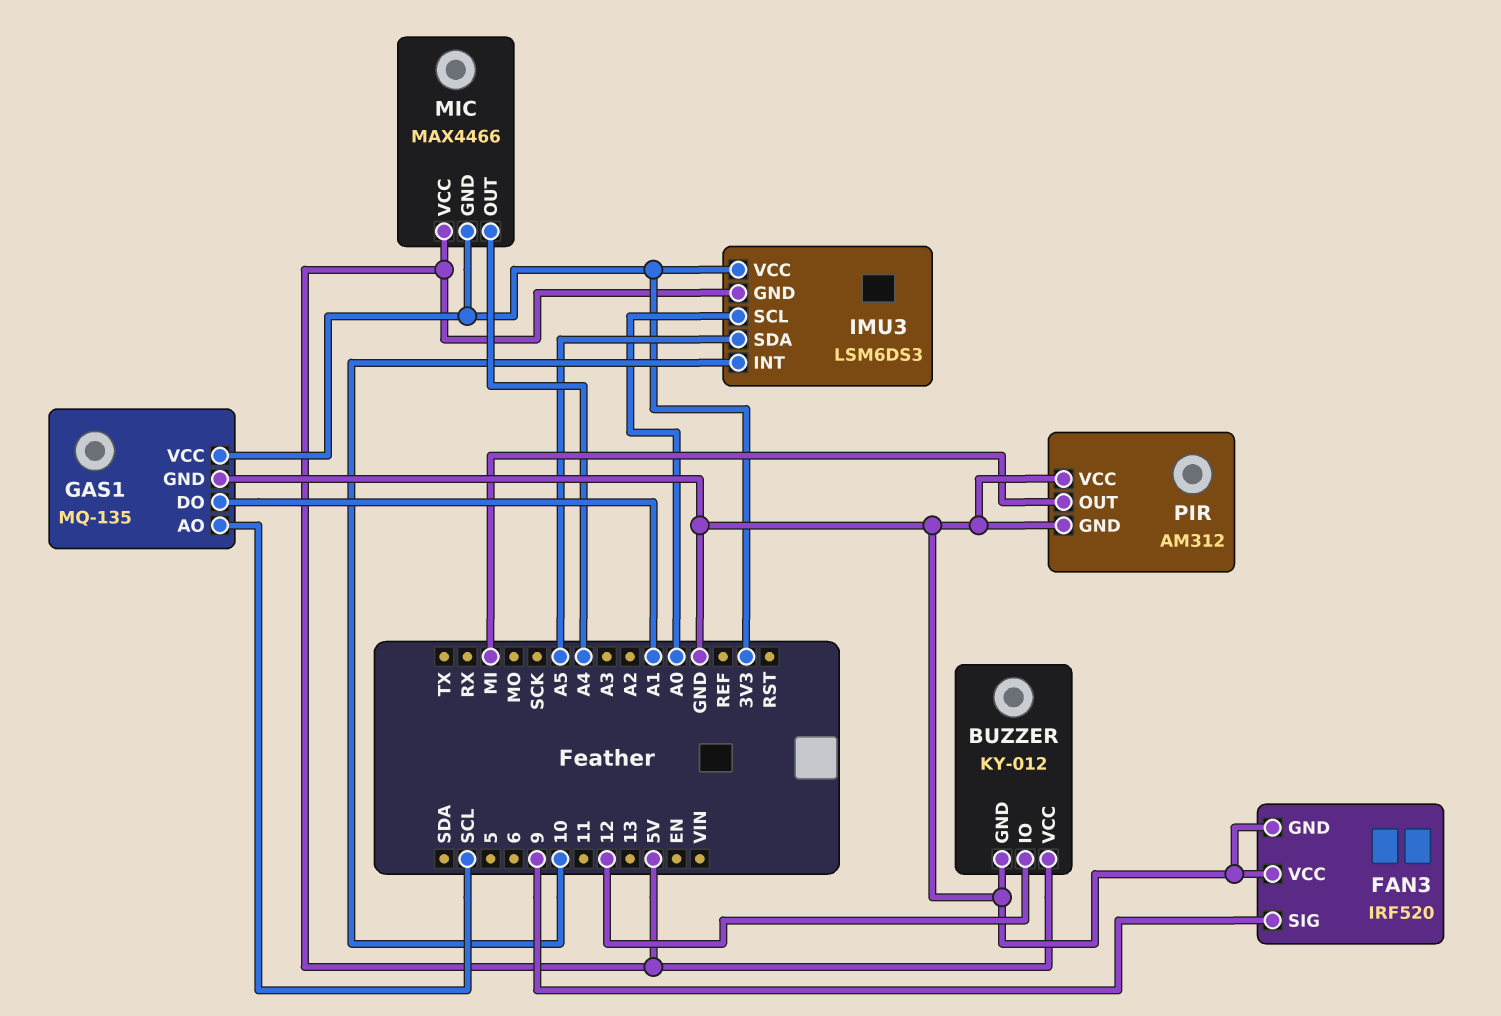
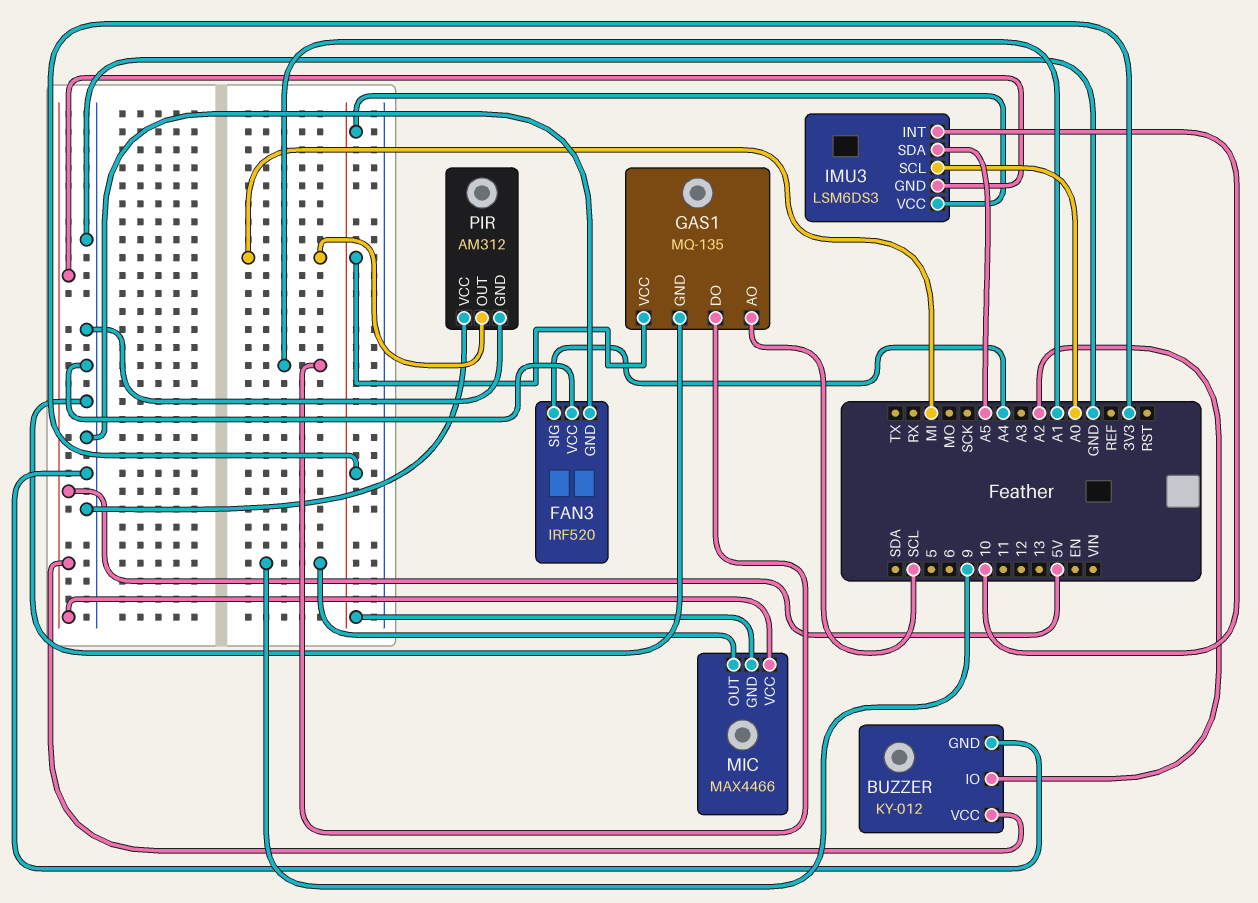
BUZZER pin IO: 12 -> A2
FAN3 pin SIG: 9 -> A4
MIC pin OUT: A4 -> 9

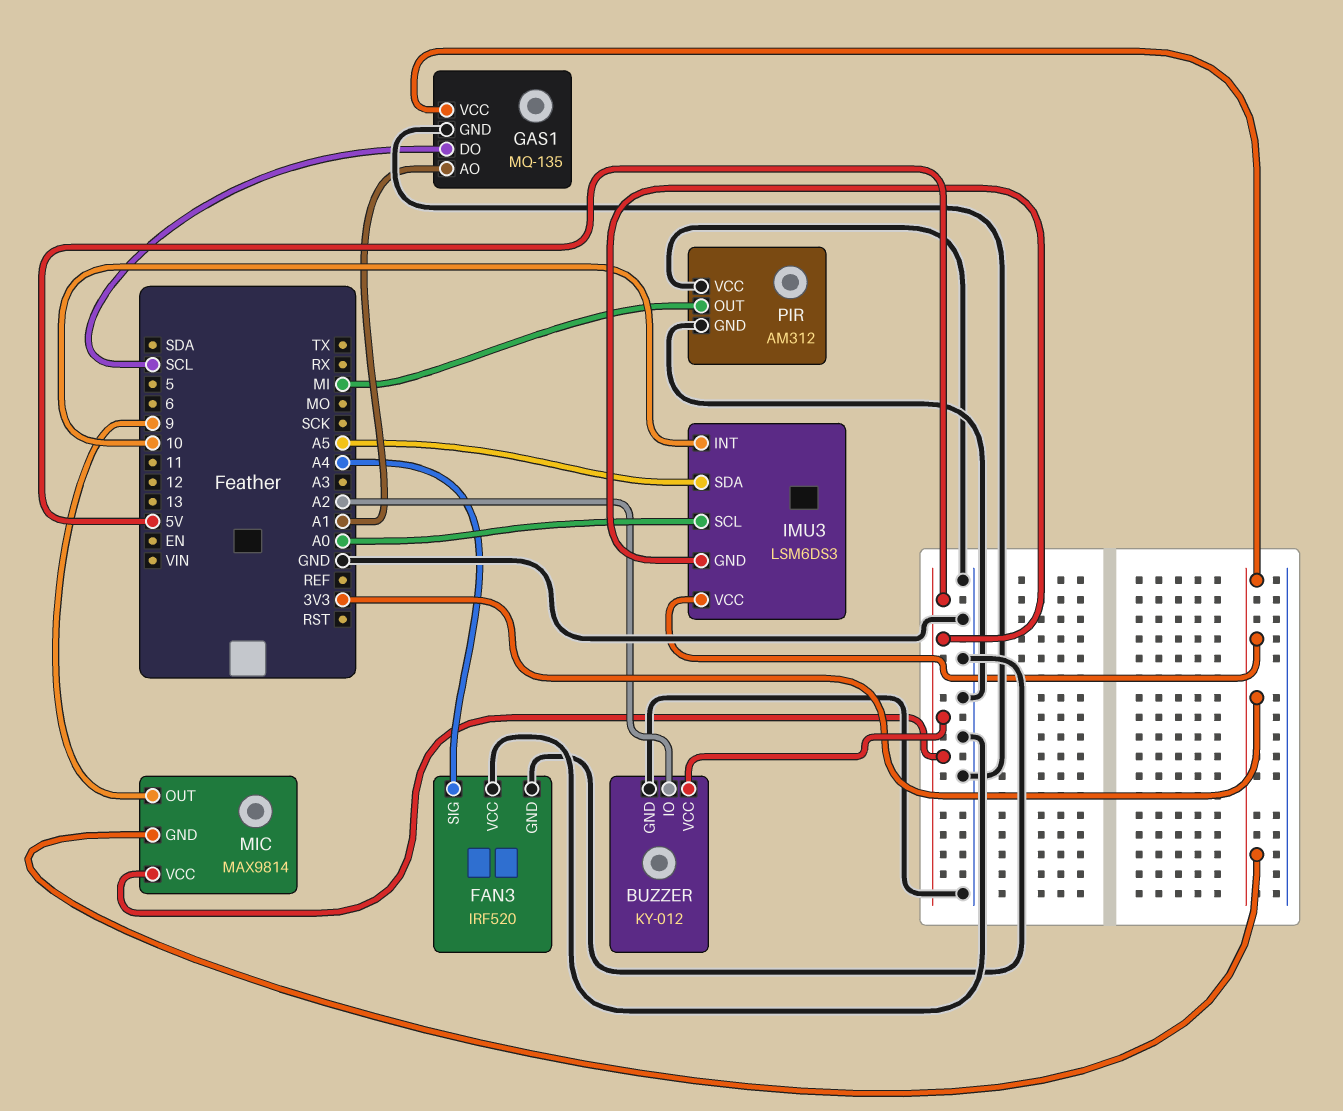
GAS1 pin AO: SCL -> A1
GAS1 pin DO: A1 -> SCL
MIC: MAX4466 -> MAX9814

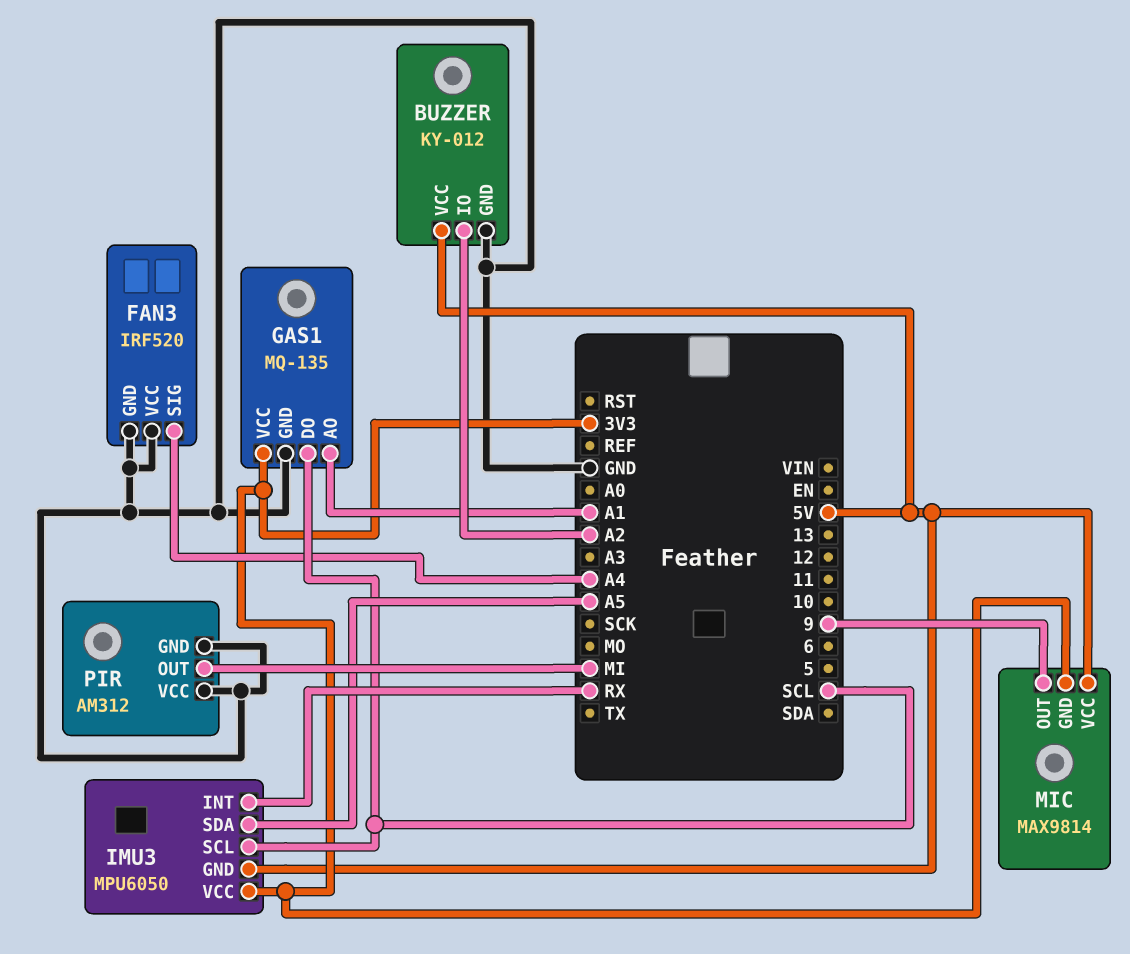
IMU3: LSM6DS3 -> MPU6050
IMU3 pin INT: 10 -> RX
IMU3 pin SCL: A0 -> SCL

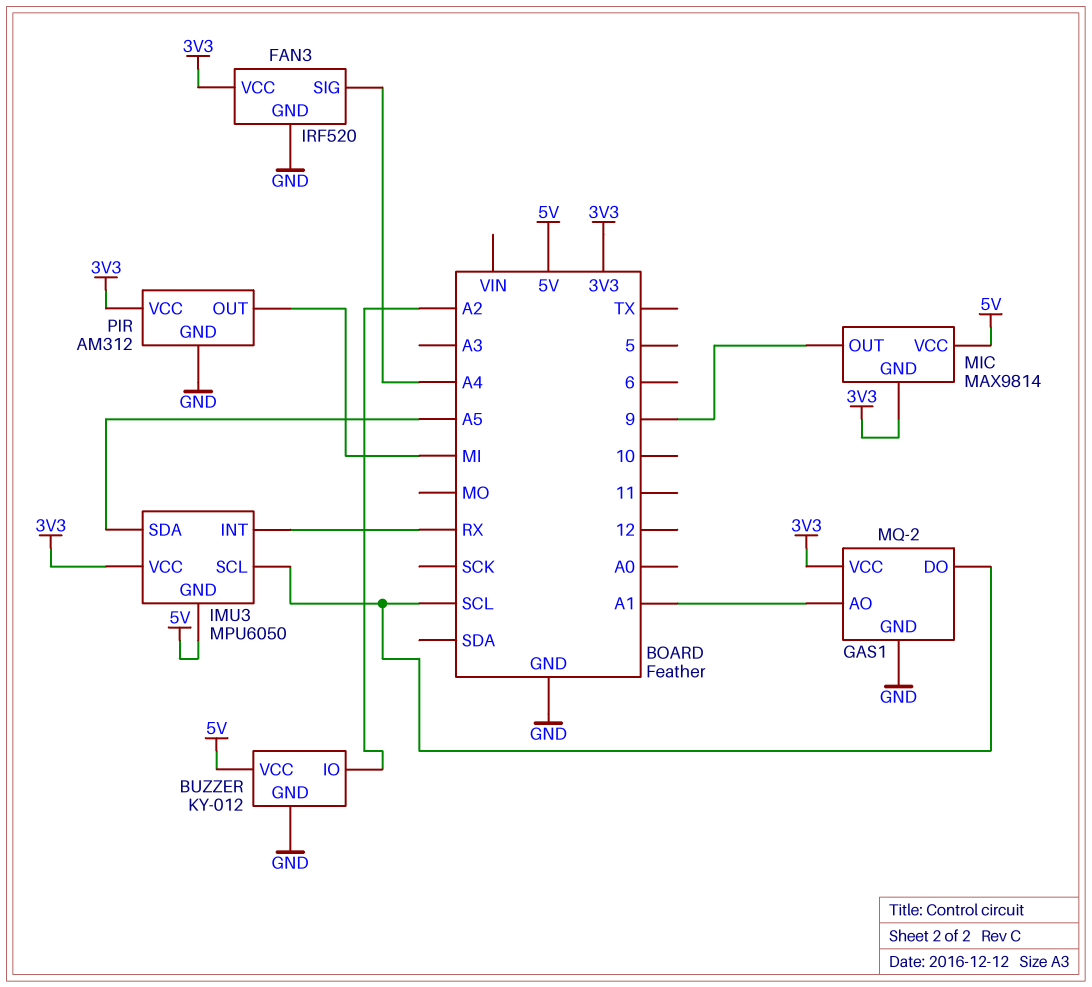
FAN3 pin VCC: GND -> 3V3
GAS1: MQ-135 -> MQ-2
PIR pin VCC: GND -> 3V3

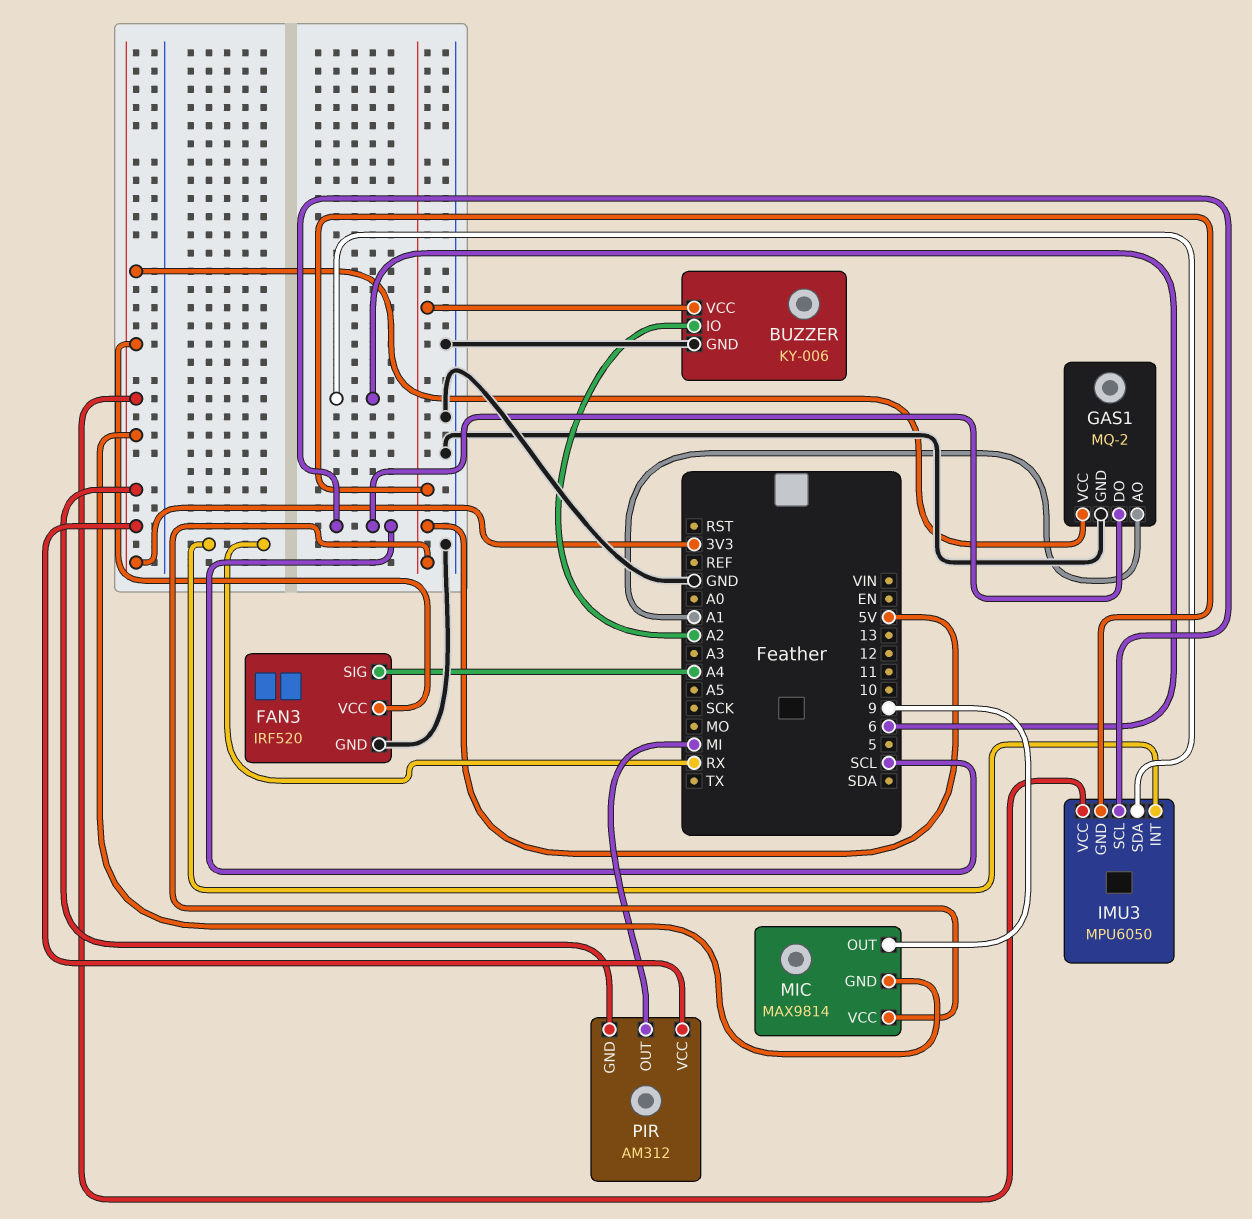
BUZZER: KY-012 -> KY-006
IMU3 pin SDA: A5 -> 6
PIR pin GND: GND -> 3V3

